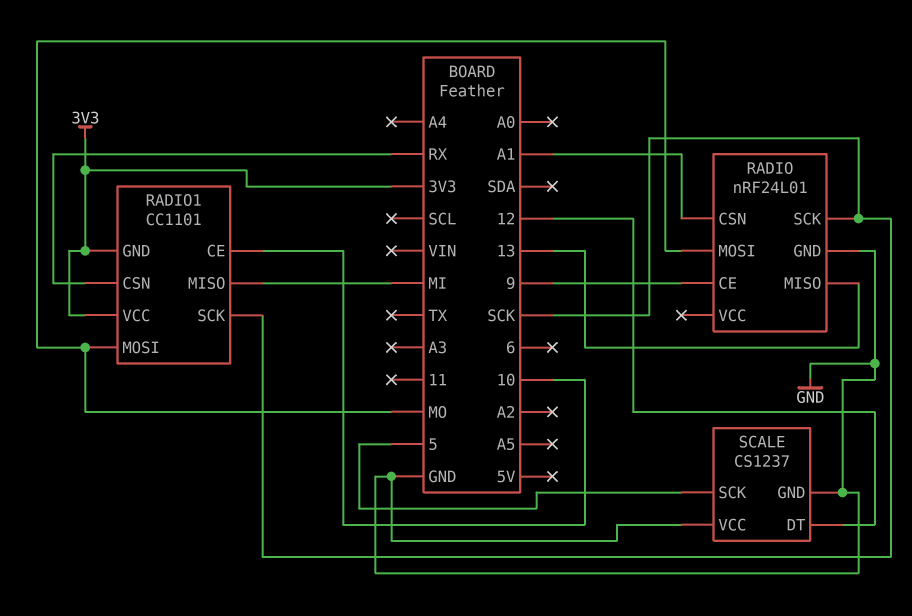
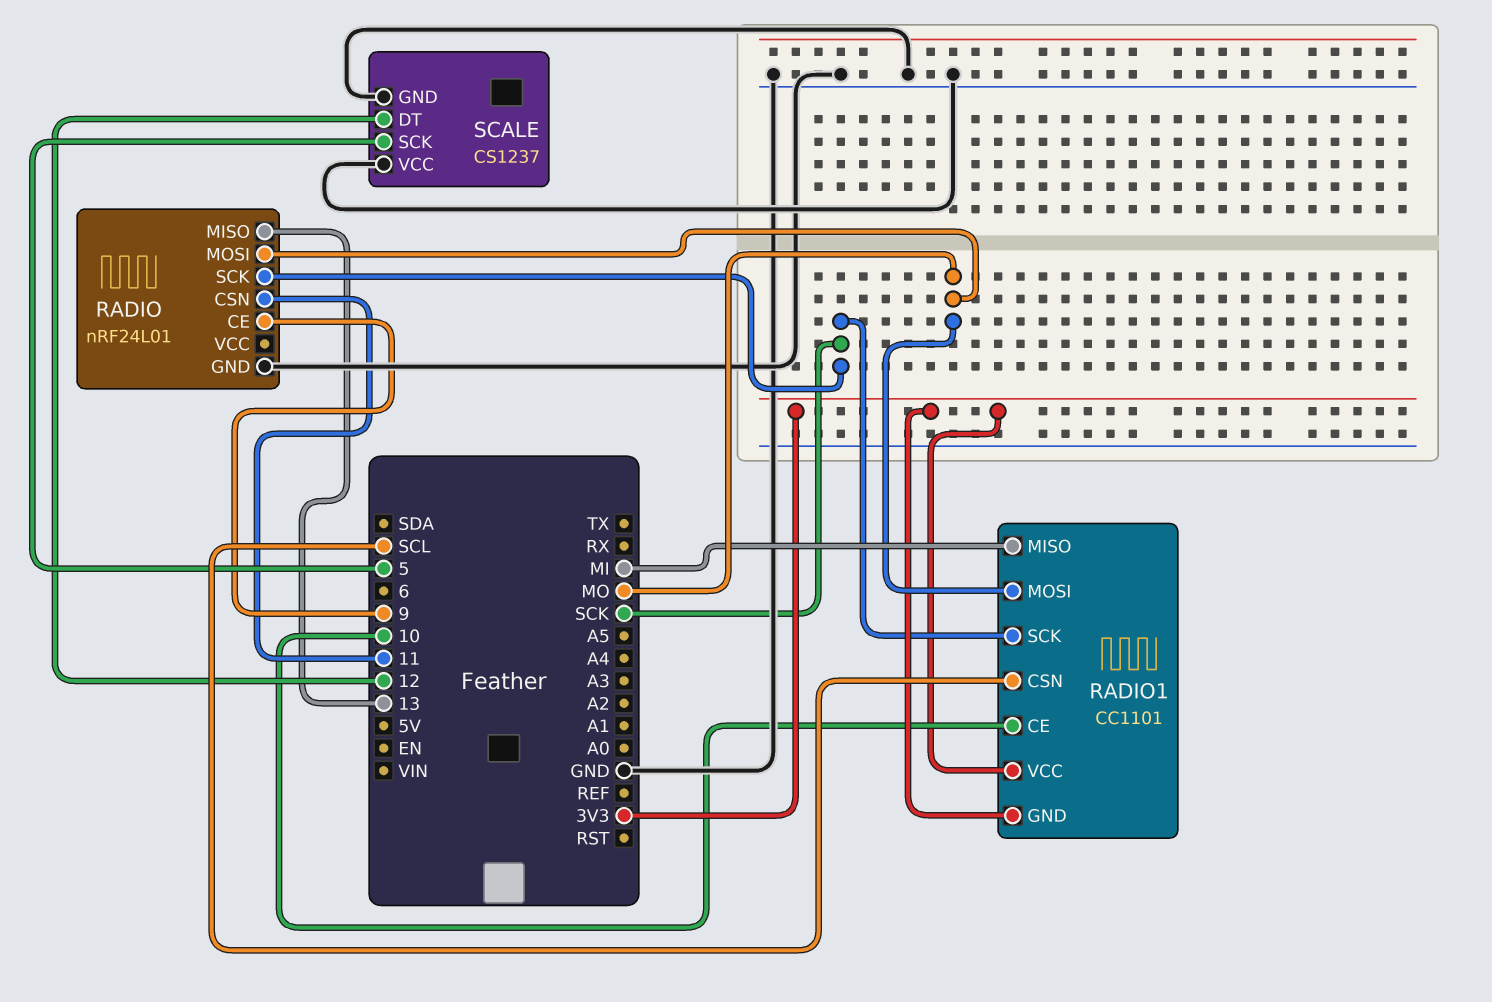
RADIO pin CSN: A1 -> 11
RADIO1 pin CSN: RX -> SCL

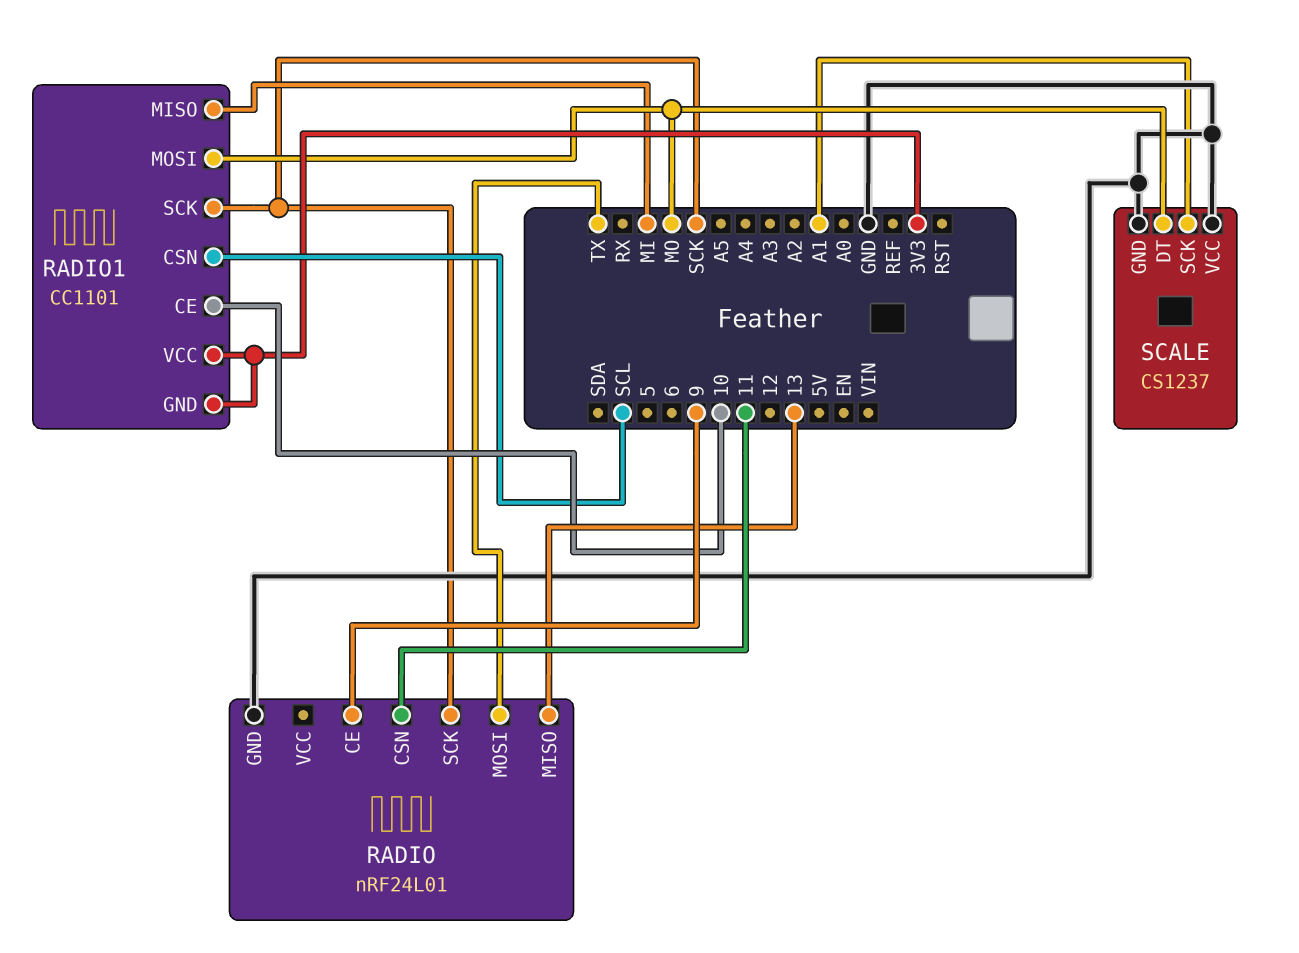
RADIO pin MOSI: MO -> TX
SCALE pin DT: 12 -> MO
SCALE pin SCK: 5 -> A1

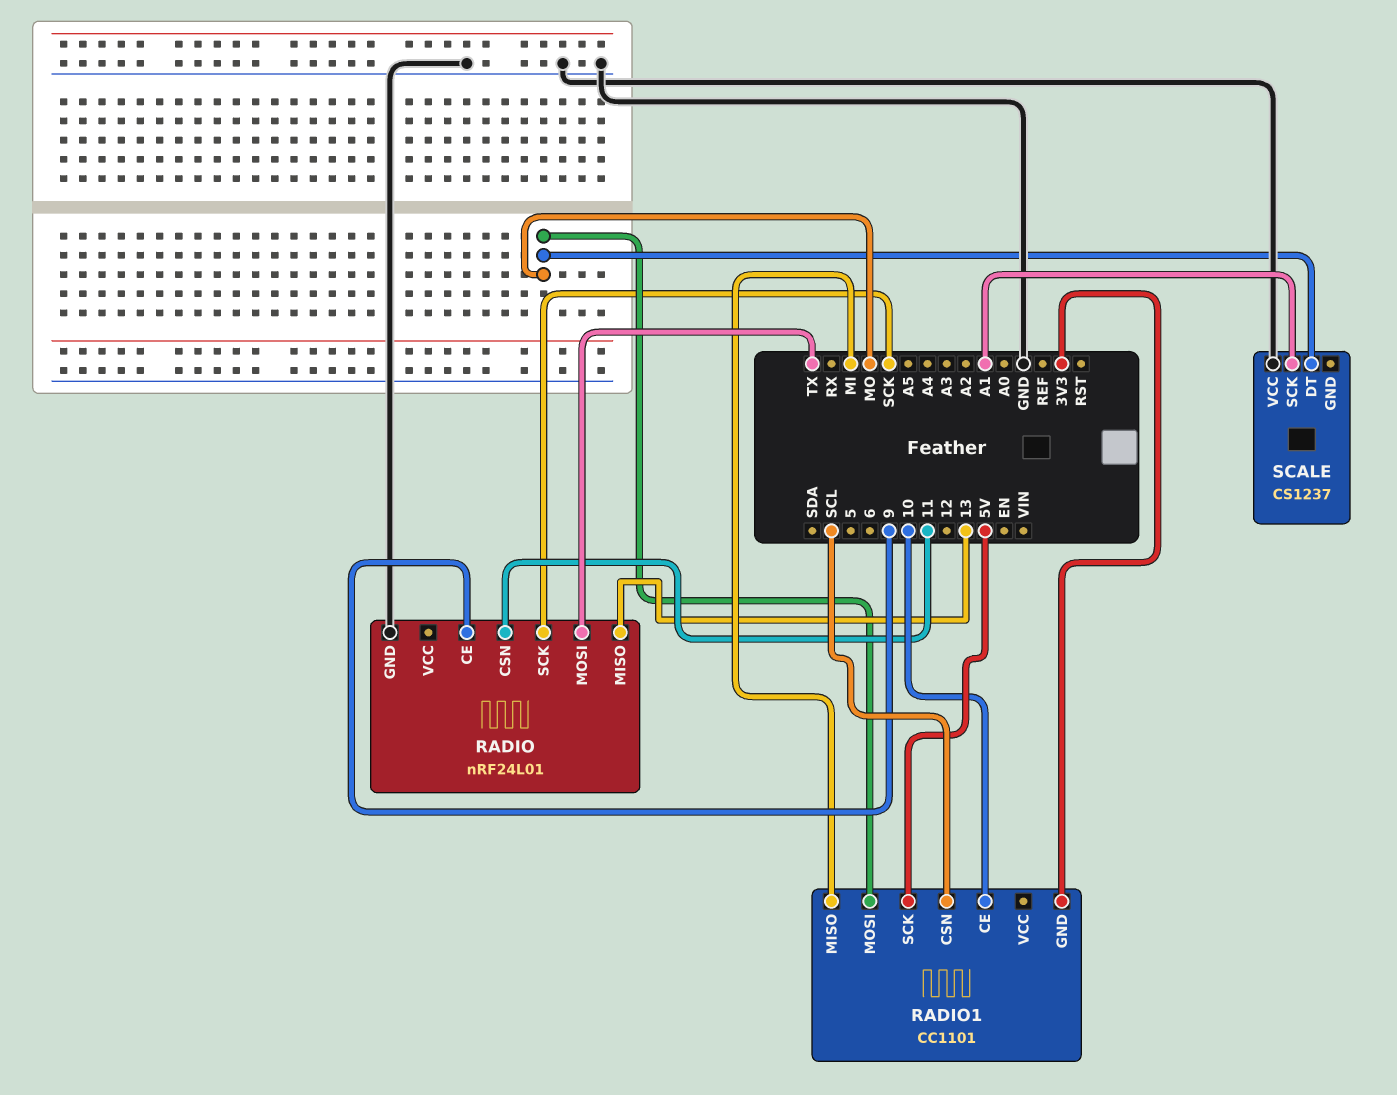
RADIO1 pin SCK: SCK -> 5V
RADIO1 pin VCC: 3V3 -> none
SCALE pin GND: GND -> none

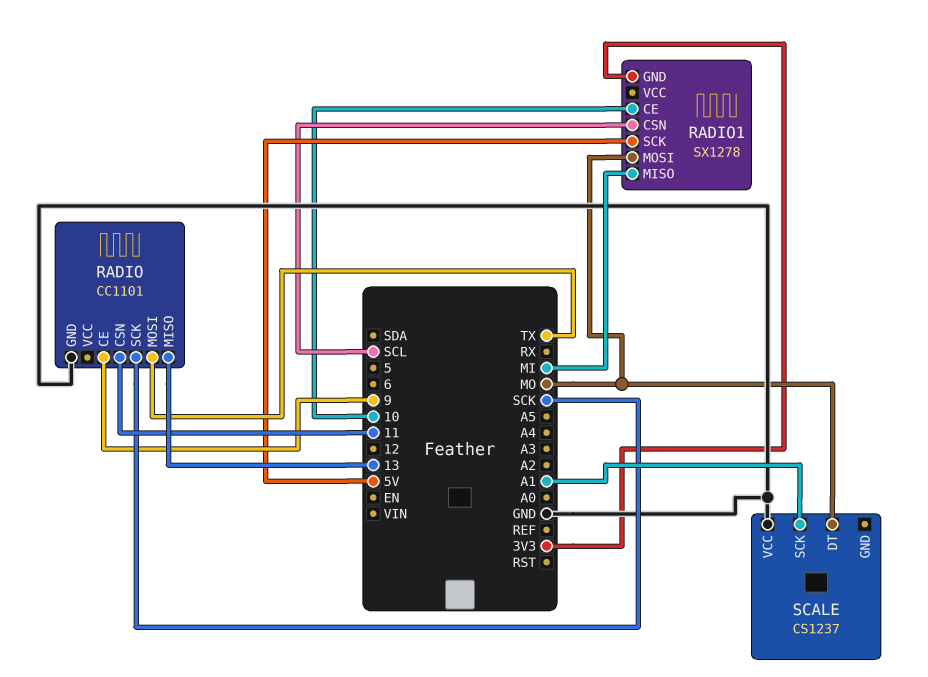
RADIO: nRF24L01 -> CC1101
RADIO1: CC1101 -> SX1278

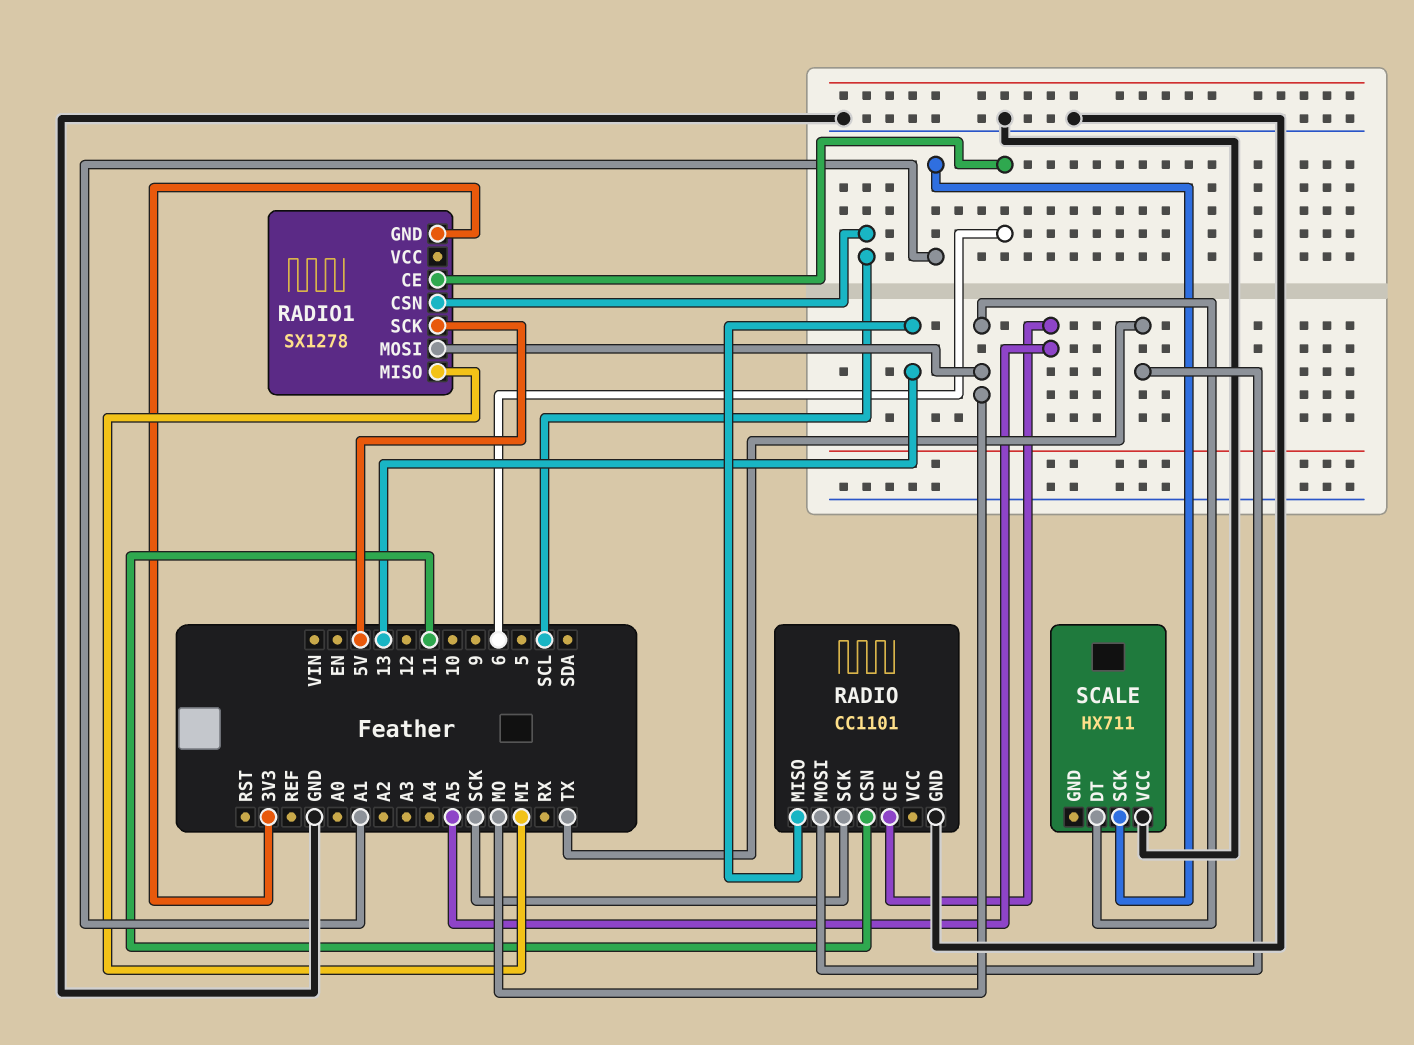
RADIO pin CE: 9 -> A5
RADIO1 pin CE: 10 -> 6
SCALE: CS1237 -> HX711

